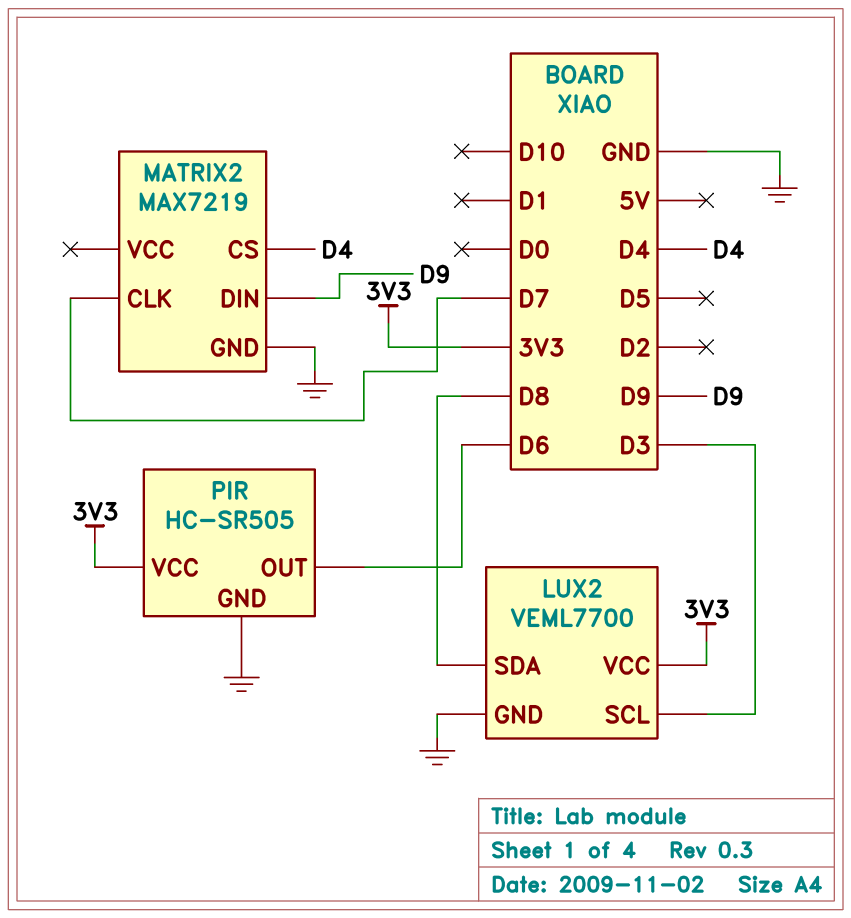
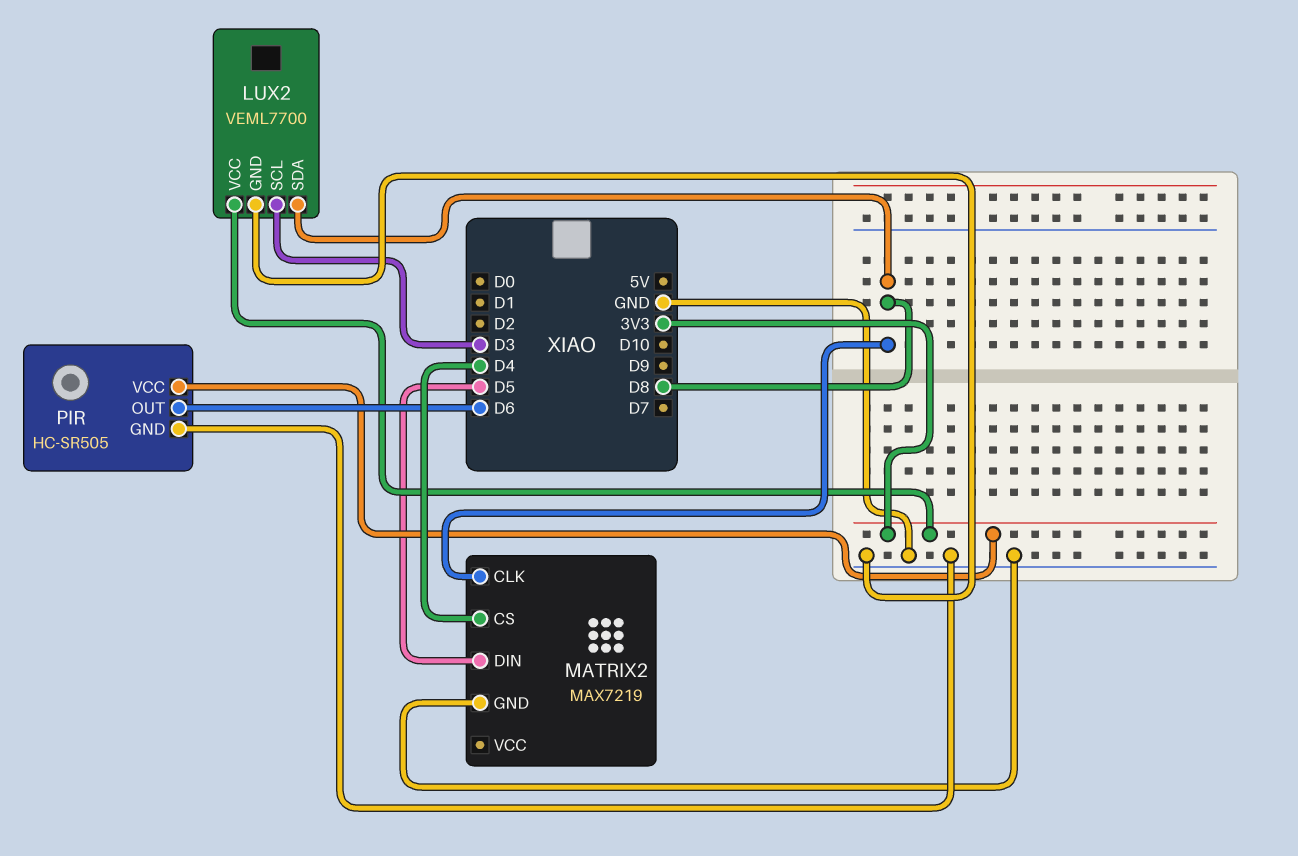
MATRIX2 pin CLK: D7 -> D8
MATRIX2 pin DIN: D9 -> D5

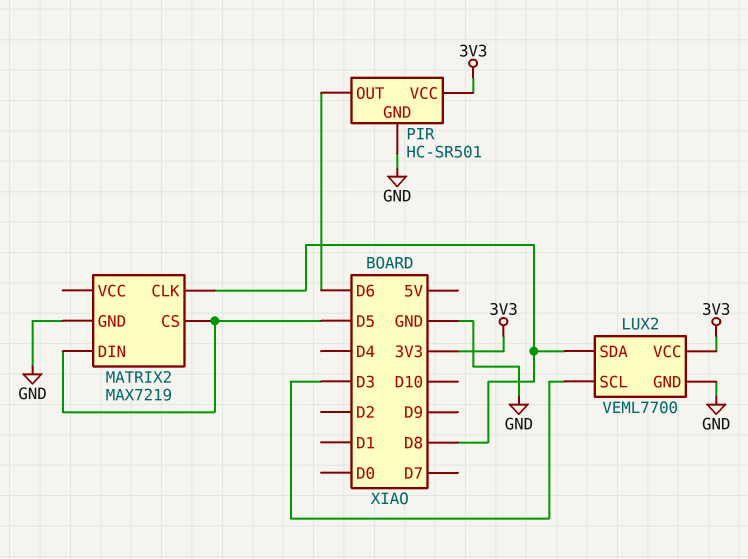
MATRIX2 pin CS: D4 -> D5
PIR: HC-SR505 -> HC-SR501

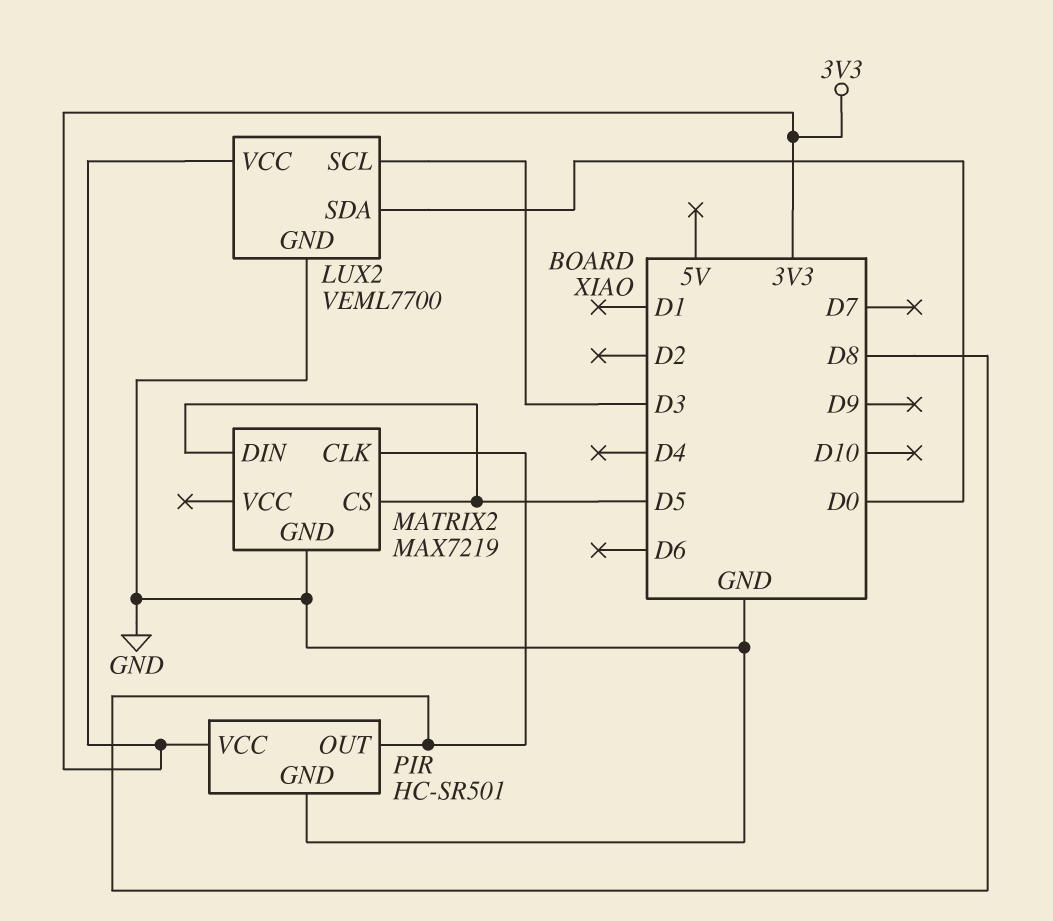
LUX2 pin SDA: D8 -> D0
PIR pin OUT: D6 -> D8

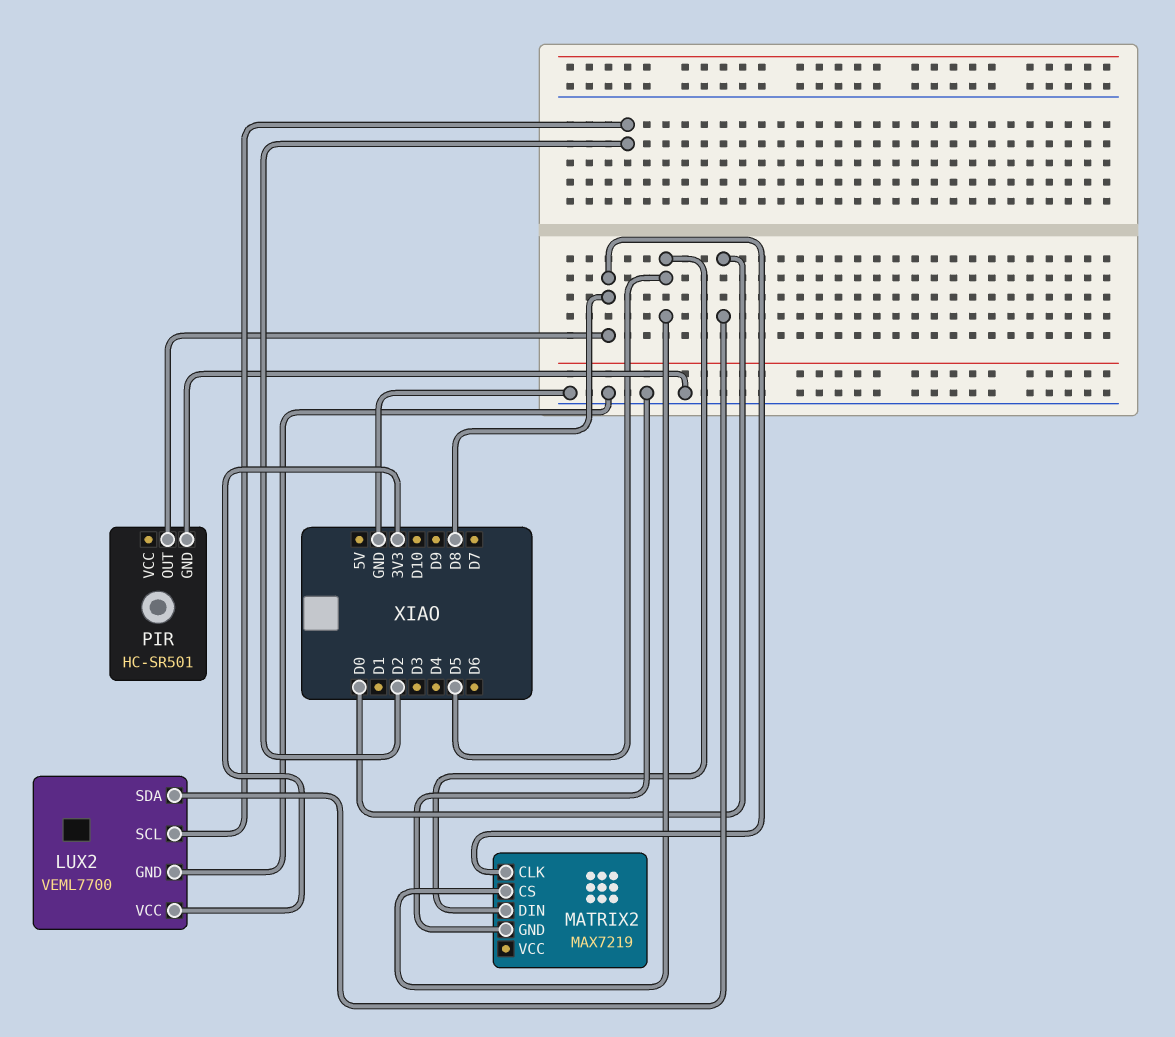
LUX2 pin SCL: D3 -> D2
PIR pin VCC: 3V3 -> none

